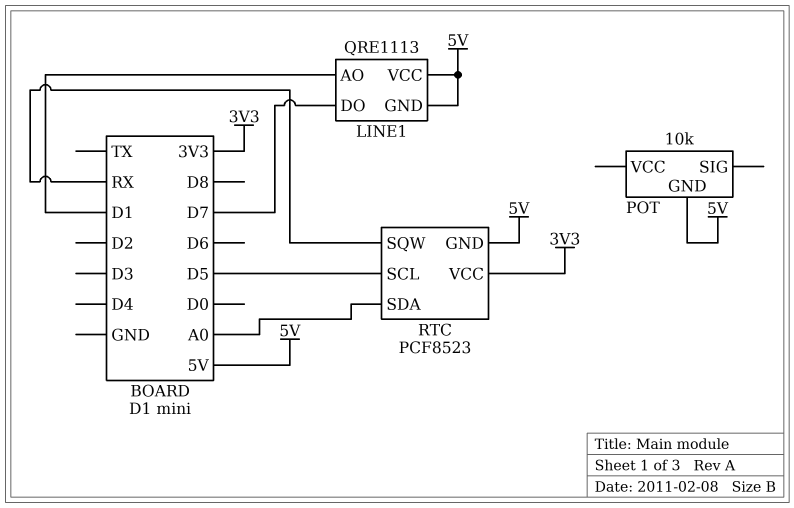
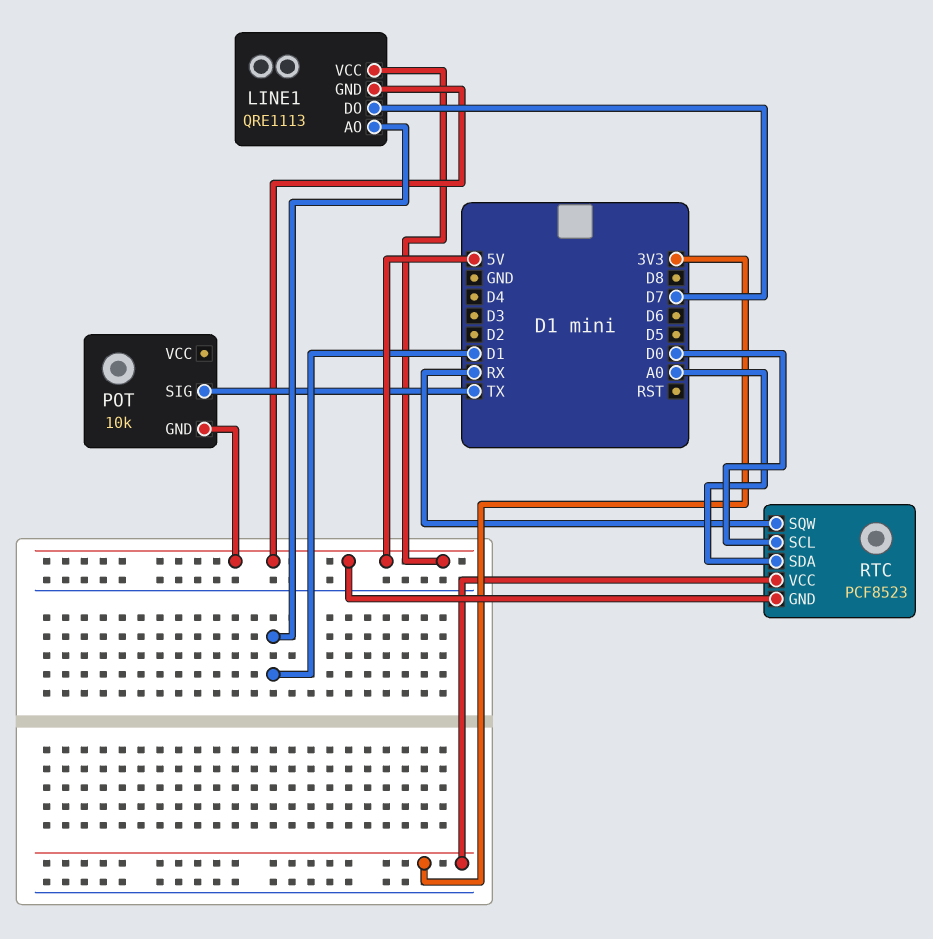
POT pin SIG: none -> TX
RTC pin SCL: D5 -> D0

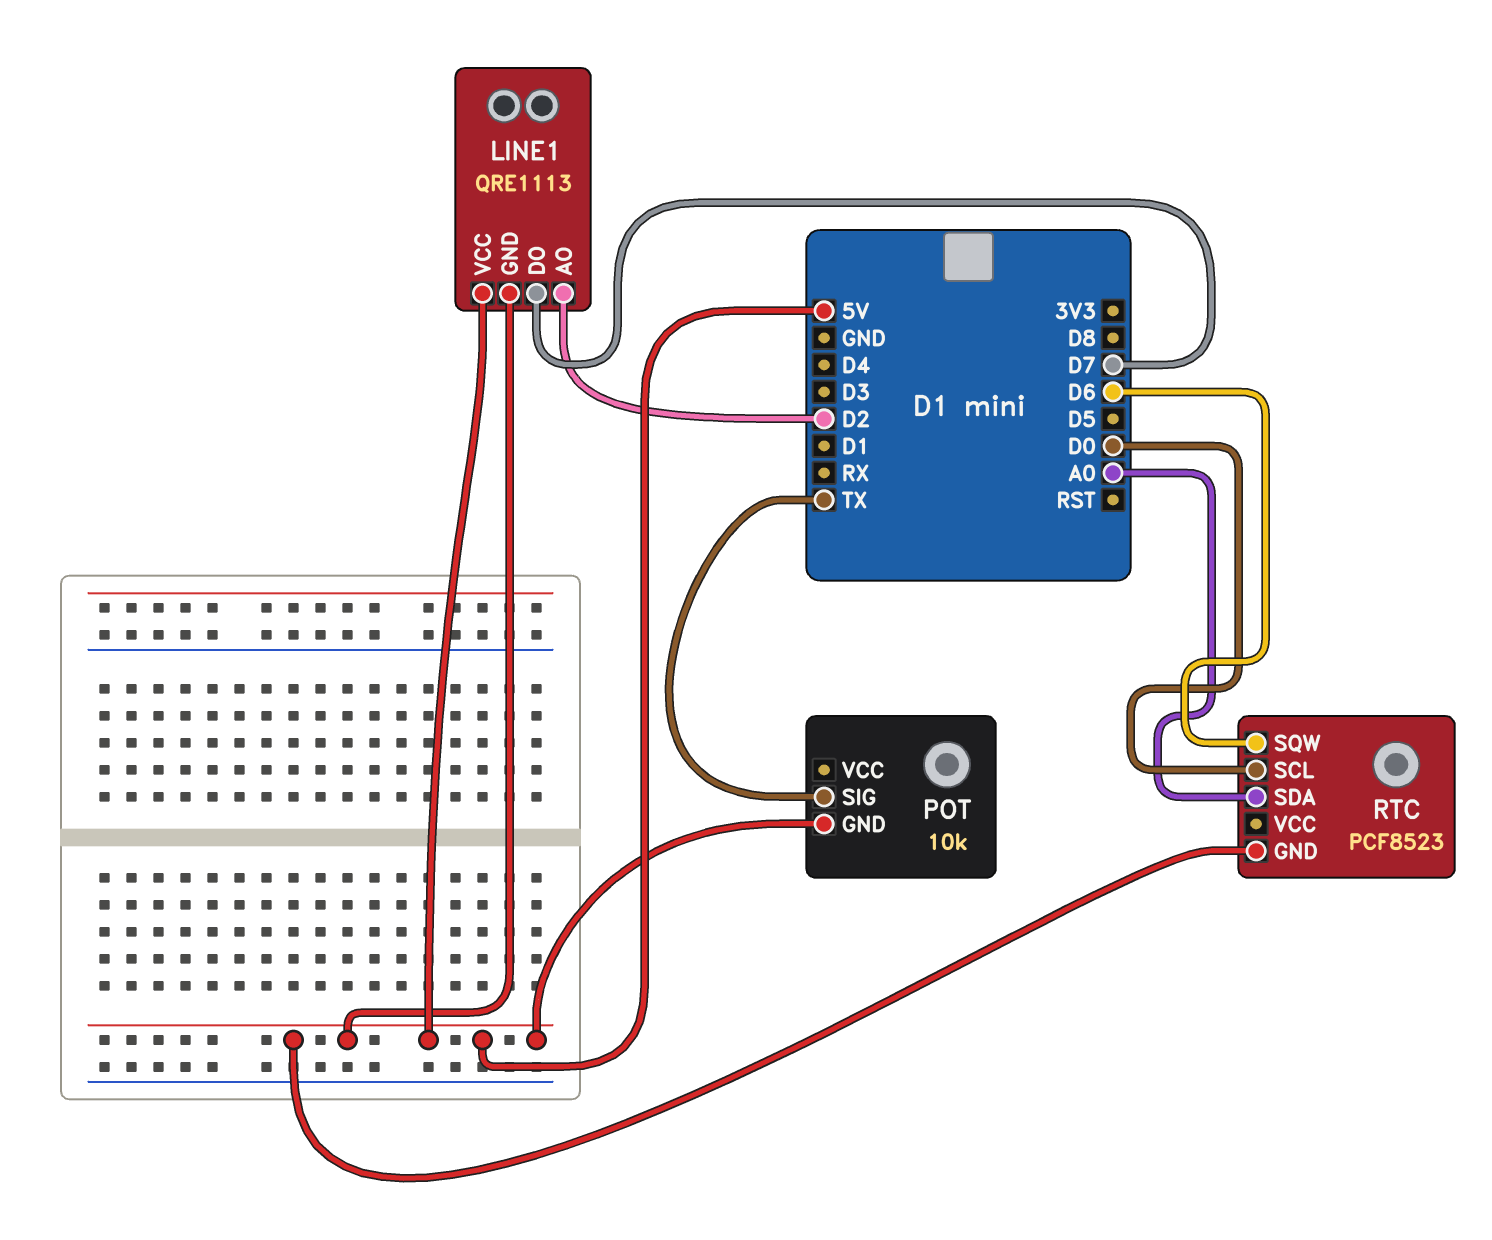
LINE1 pin AO: D1 -> D2
RTC pin SQW: RX -> D6
RTC pin VCC: 3V3 -> none

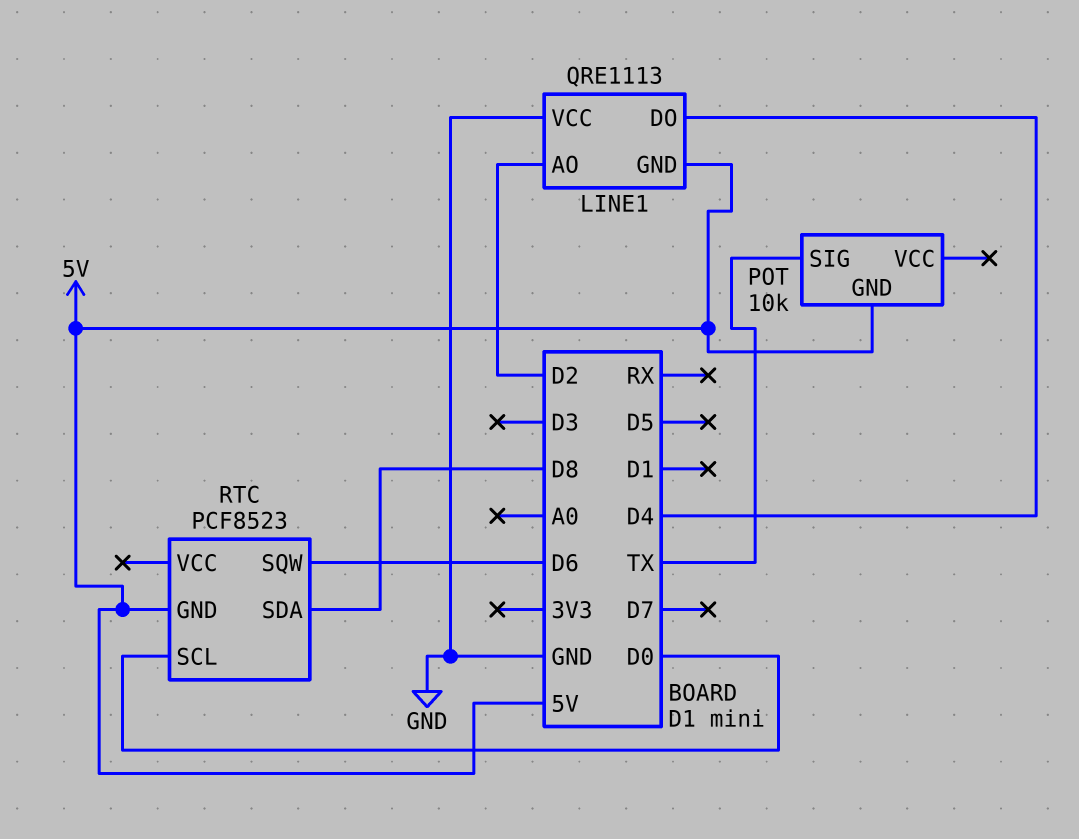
LINE1 pin DO: D7 -> D4
LINE1 pin VCC: 5V -> GND
RTC pin SDA: A0 -> D8

